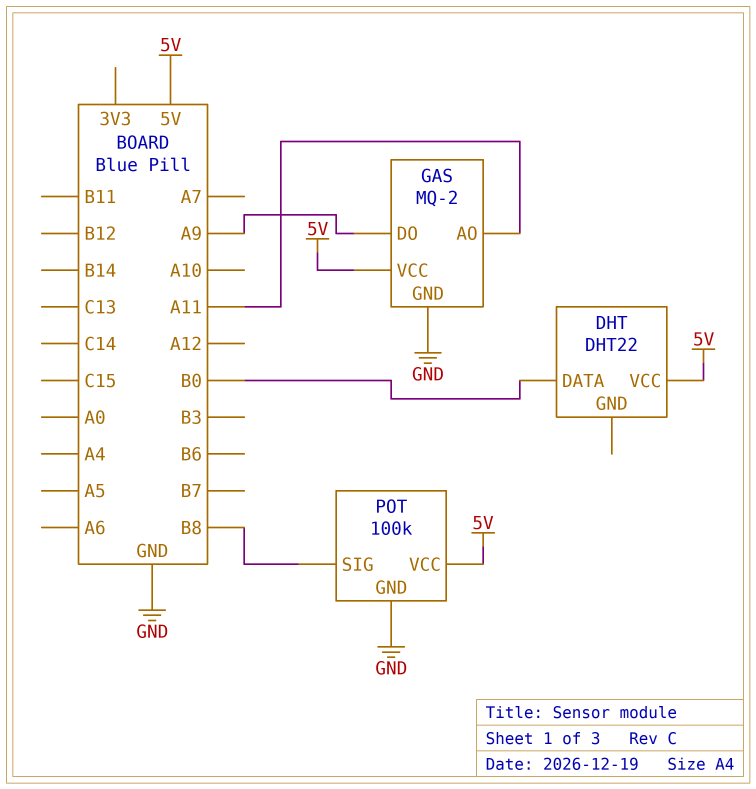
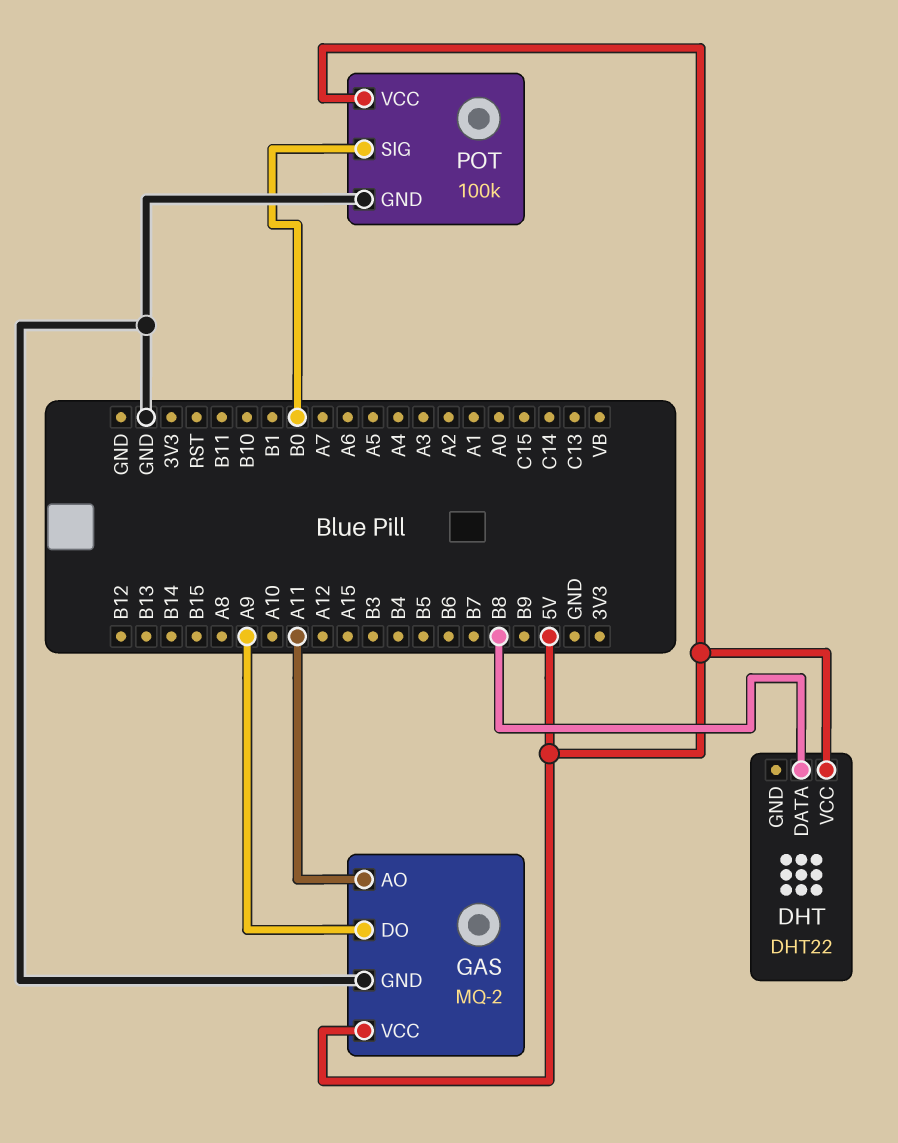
DHT pin DATA: B0 -> B8
POT pin SIG: B8 -> B0

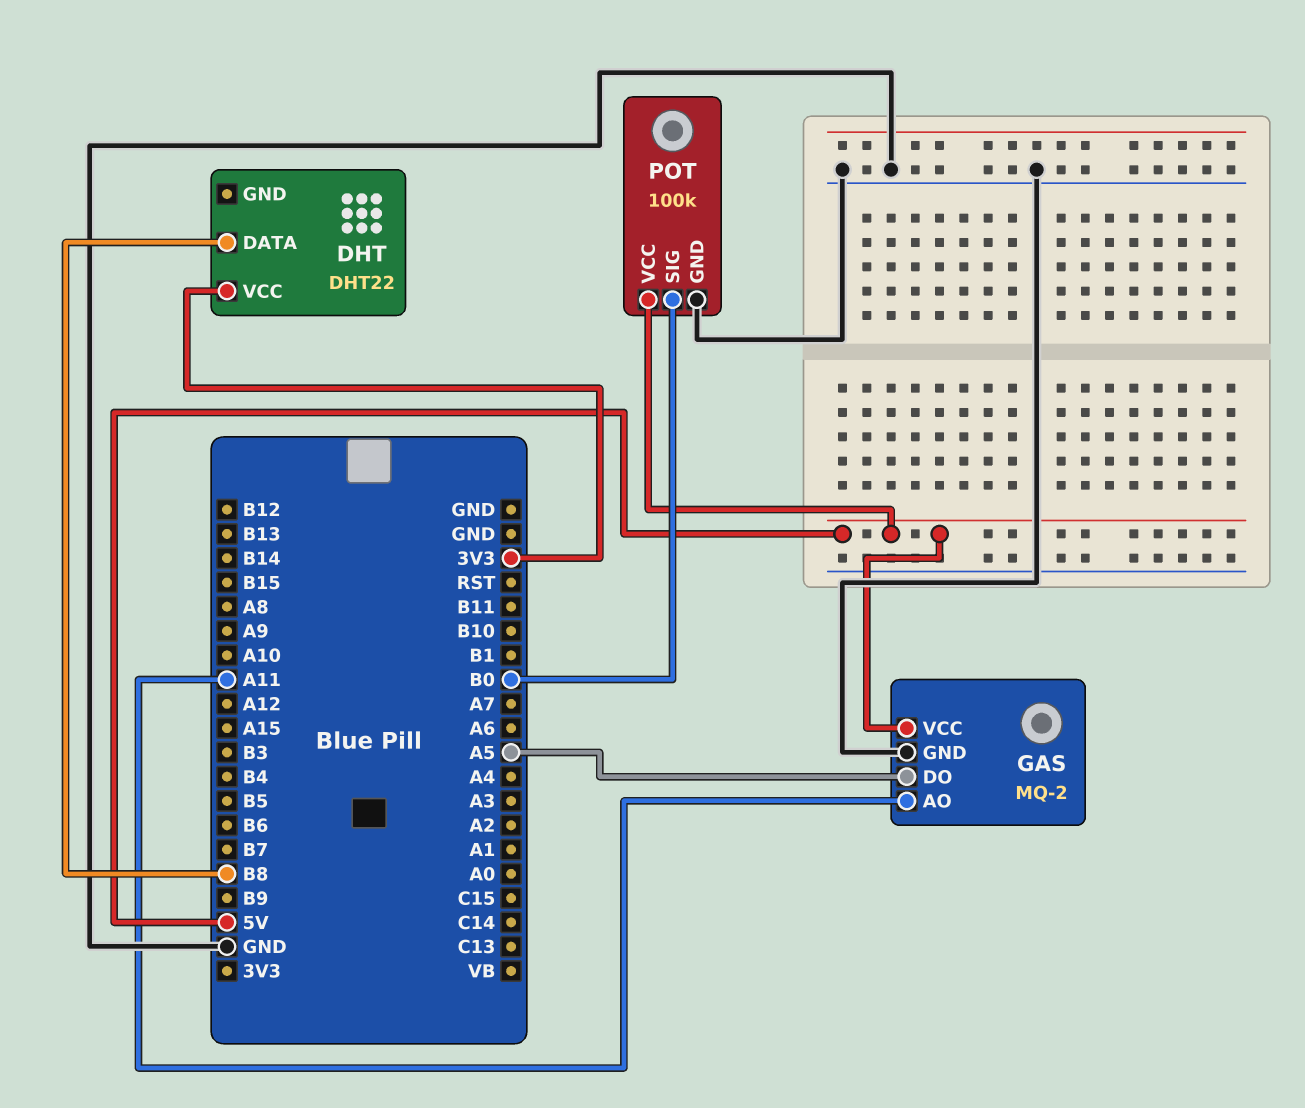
DHT pin VCC: 5V -> 3V3
GAS pin DO: A9 -> A5

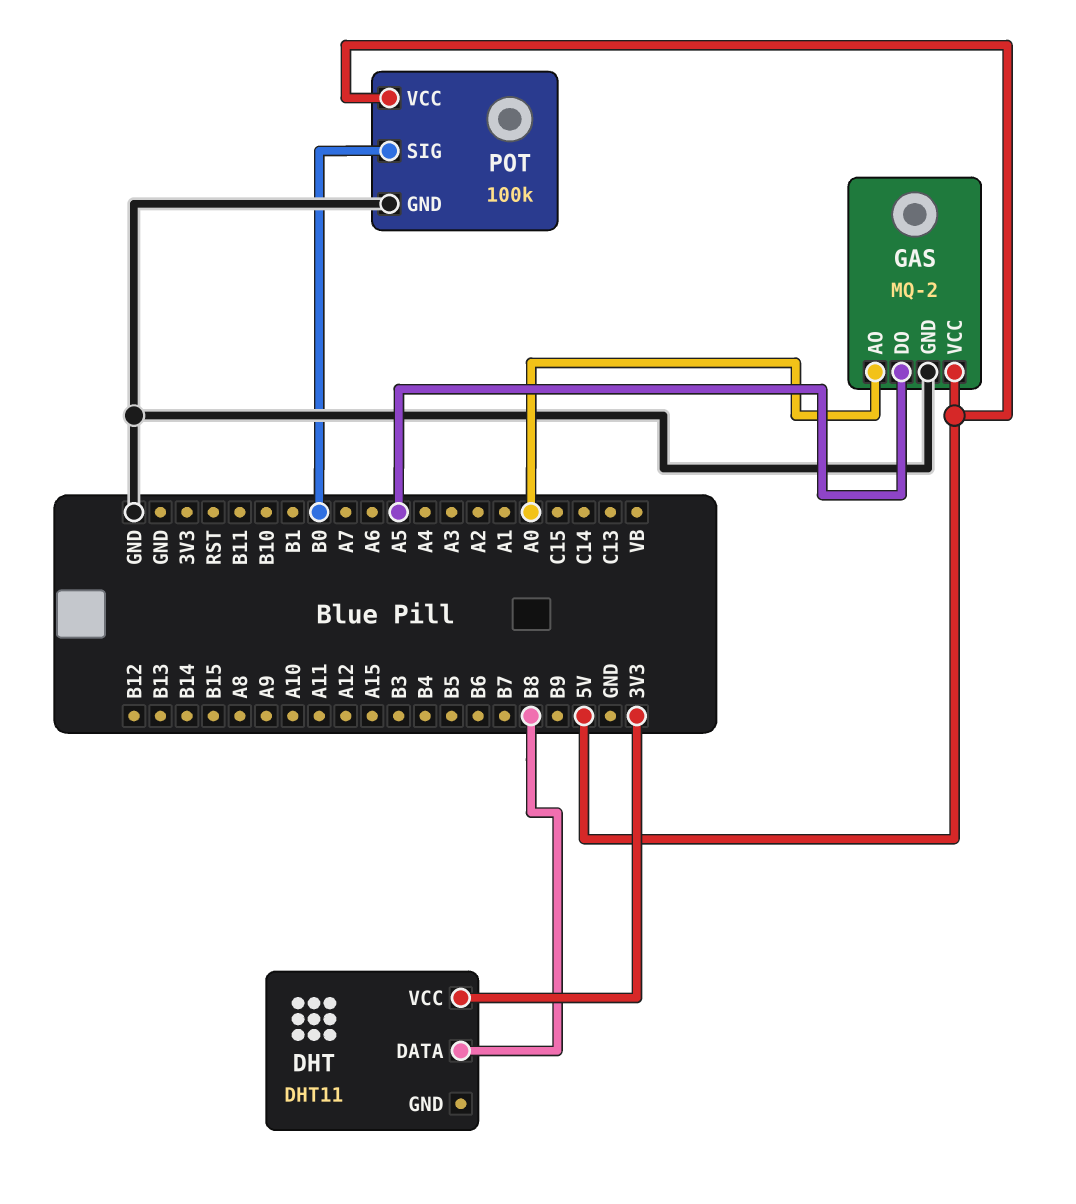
DHT: DHT22 -> DHT11
GAS pin AO: A11 -> A0

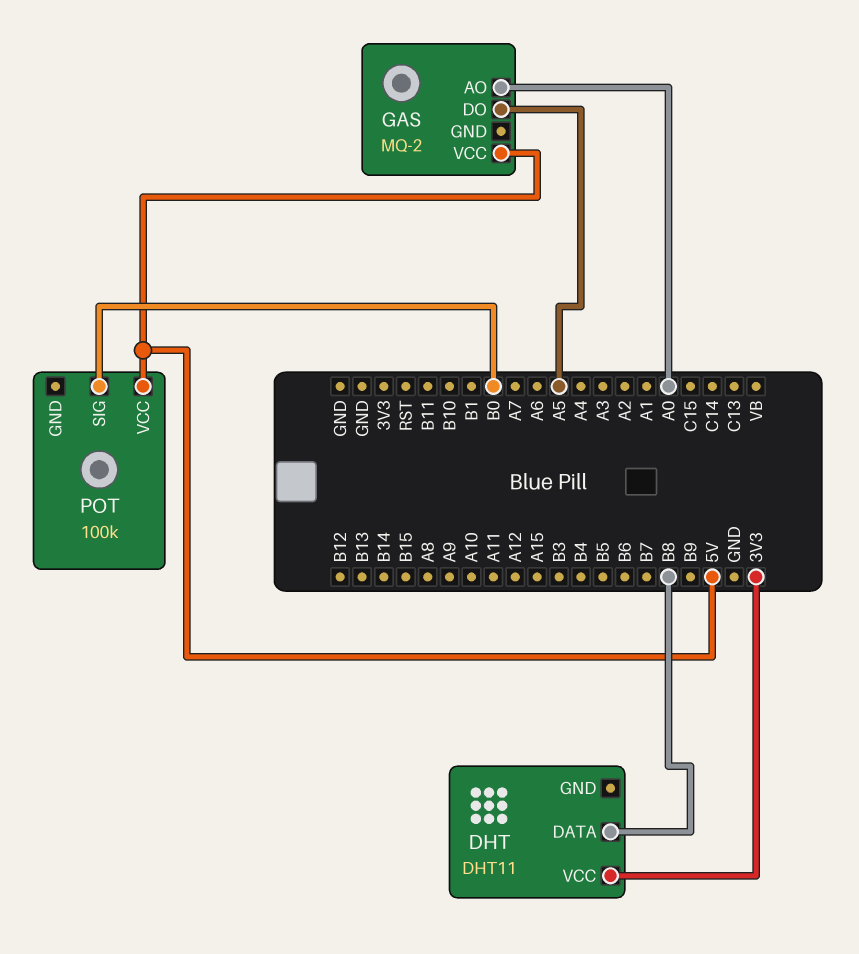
GAS pin GND: GND -> none
POT pin GND: GND -> none

